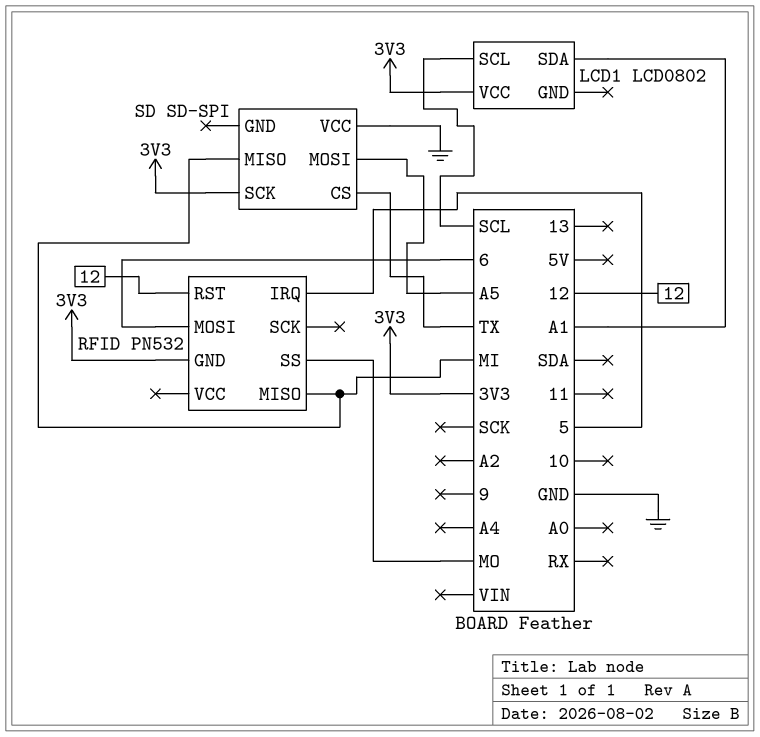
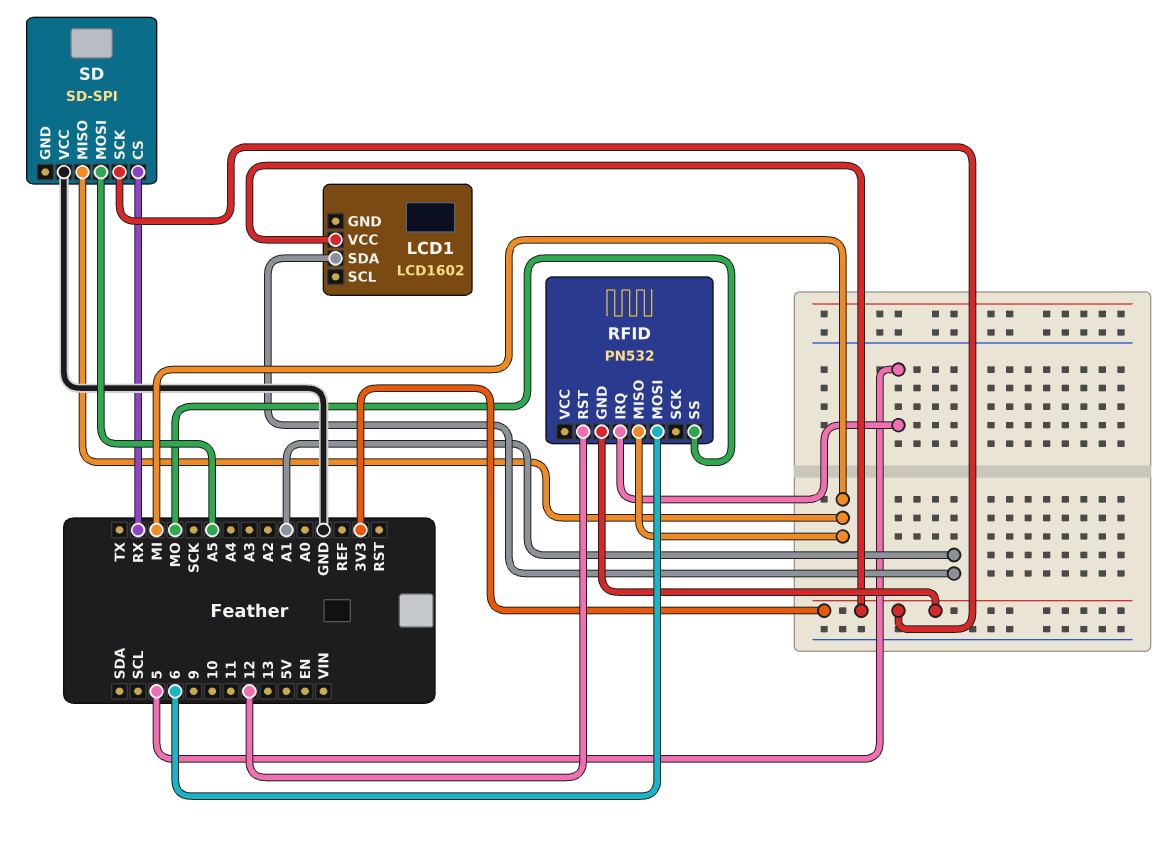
LCD1: LCD0802 -> LCD1602
LCD1 pin SCL: SCL -> none
SD pin CS: TX -> RX

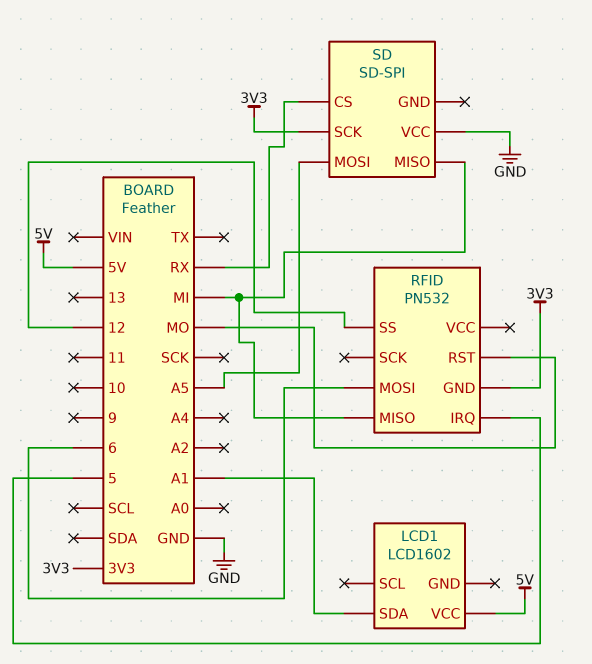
LCD1 pin VCC: 3V3 -> 5V
RFID pin RST: 12 -> MO
RFID pin SS: MO -> 12

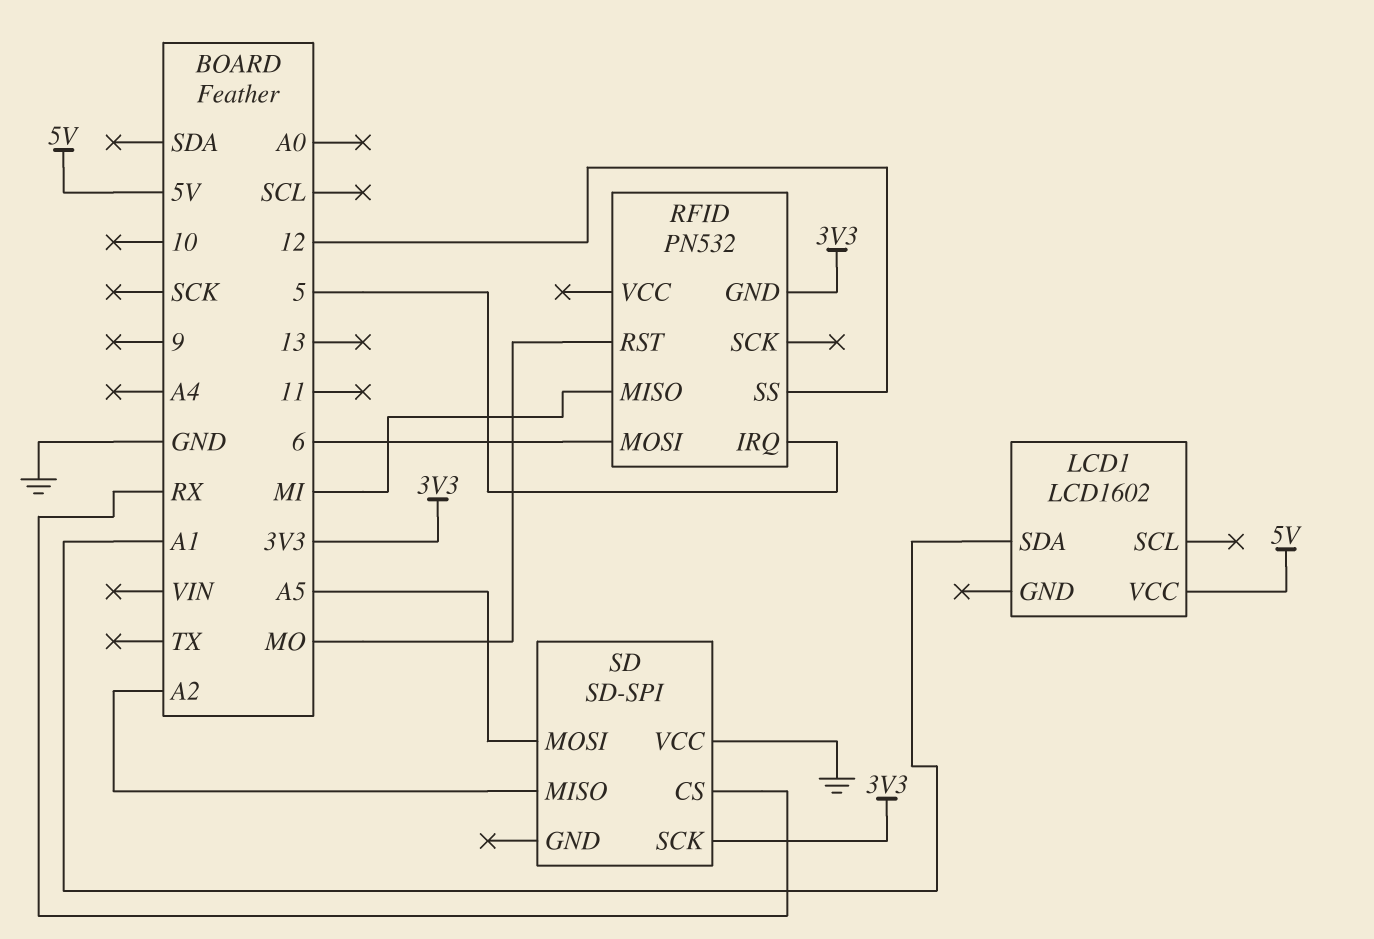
SD pin MISO: MI -> A2

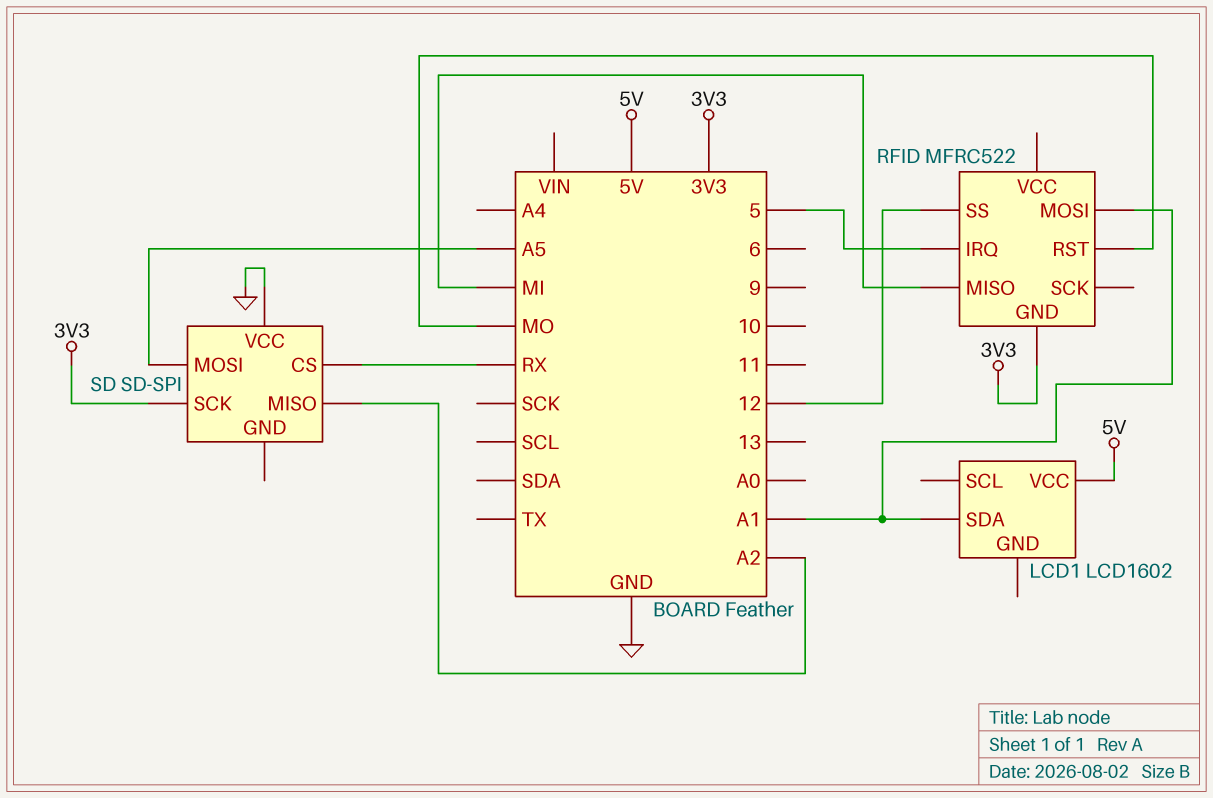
RFID: PN532 -> MFRC522
RFID pin MOSI: 6 -> A1

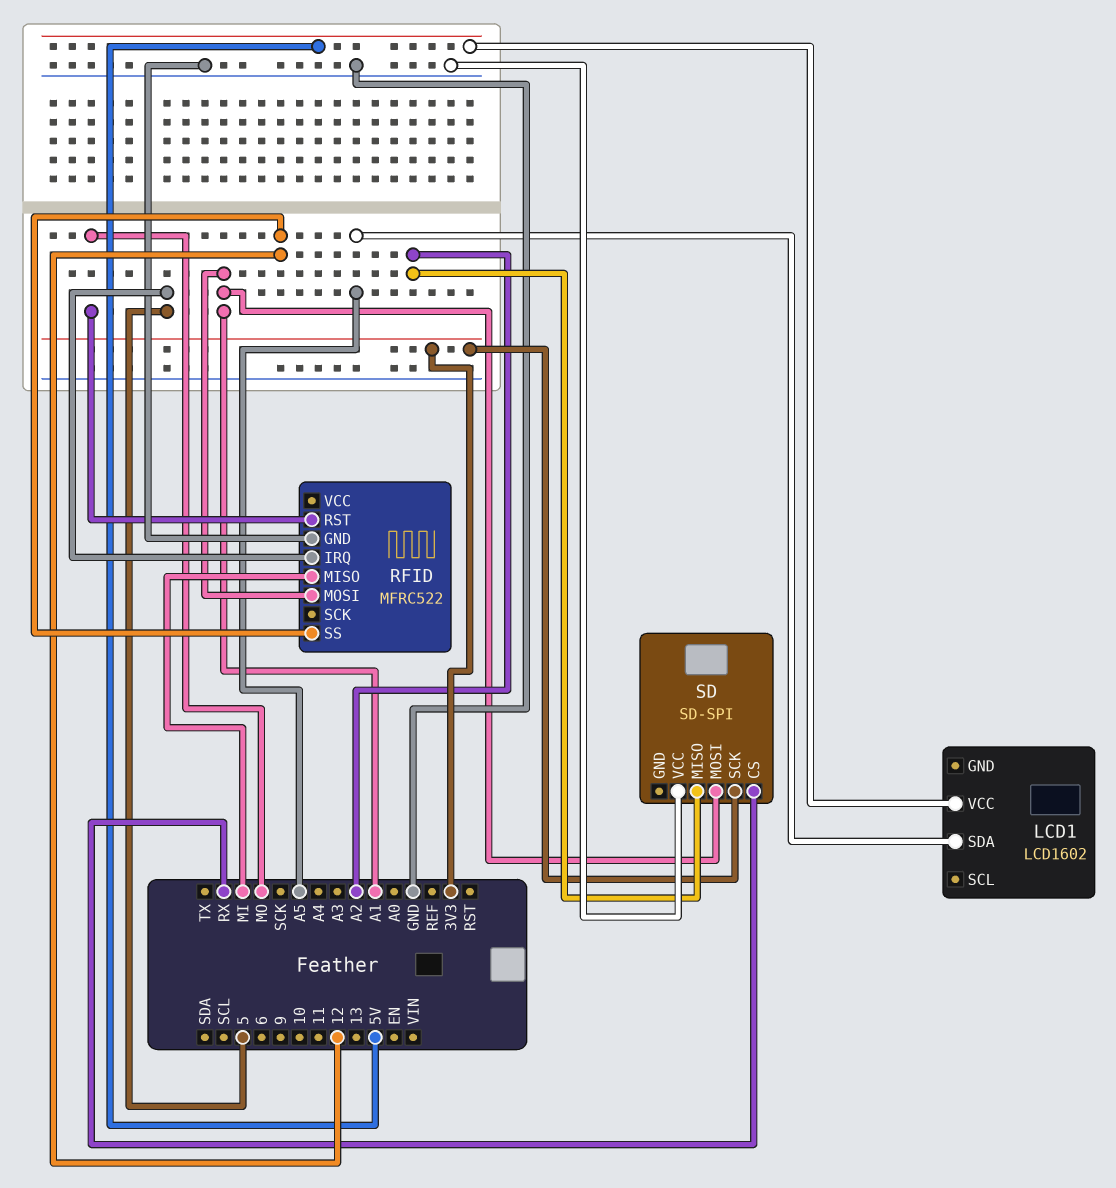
LCD1 pin SDA: A1 -> A5
RFID pin GND: 3V3 -> GND
SD pin MOSI: A5 -> A1

